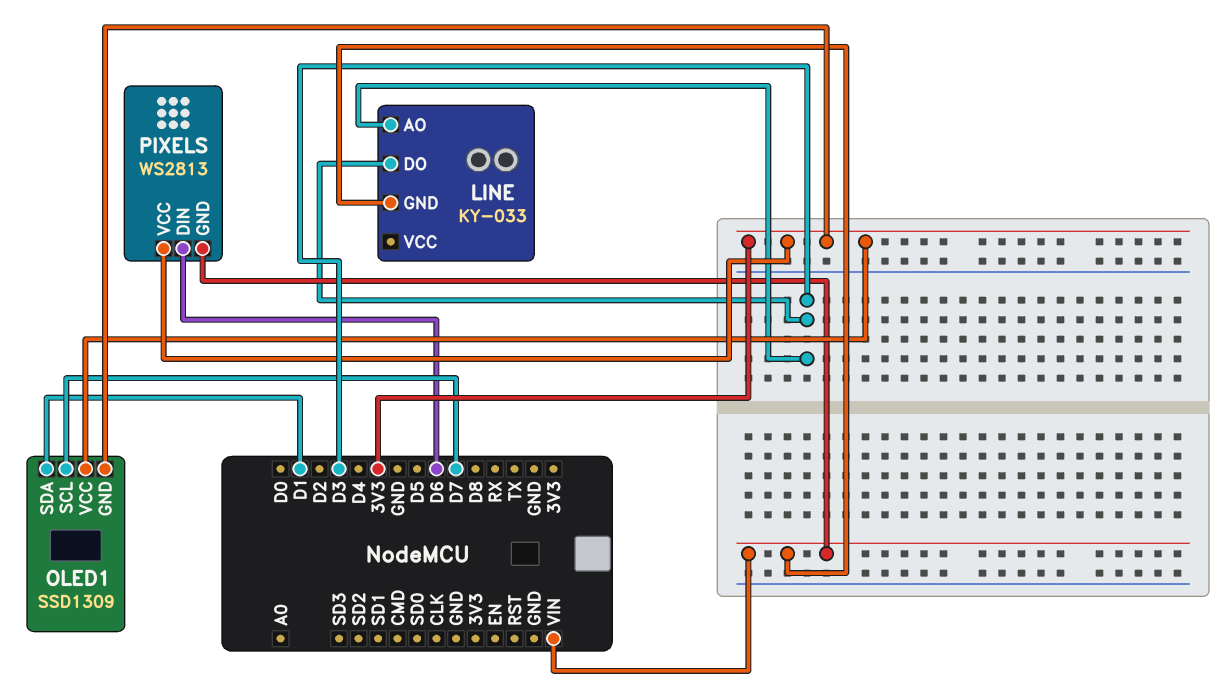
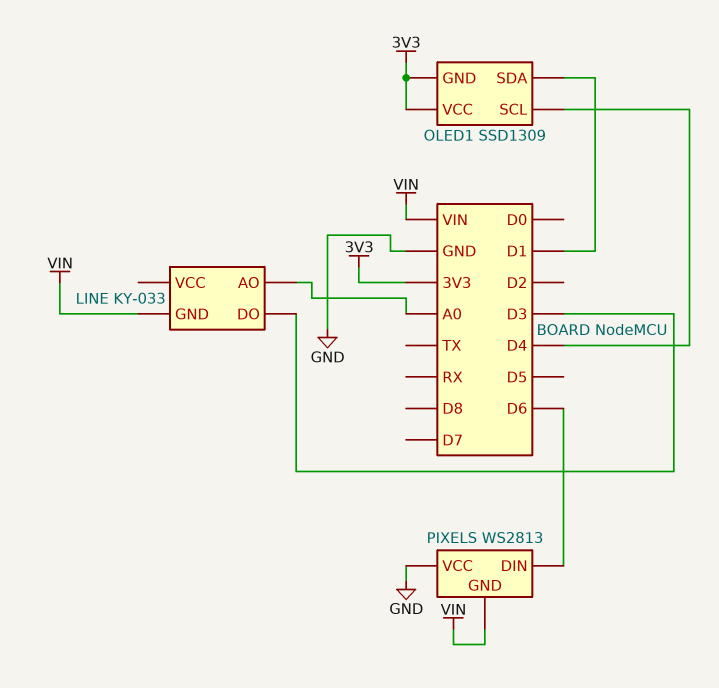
LINE pin AO: D3 -> A0
OLED1 pin SCL: D7 -> D4
PIXELS pin VCC: 3V3 -> GND

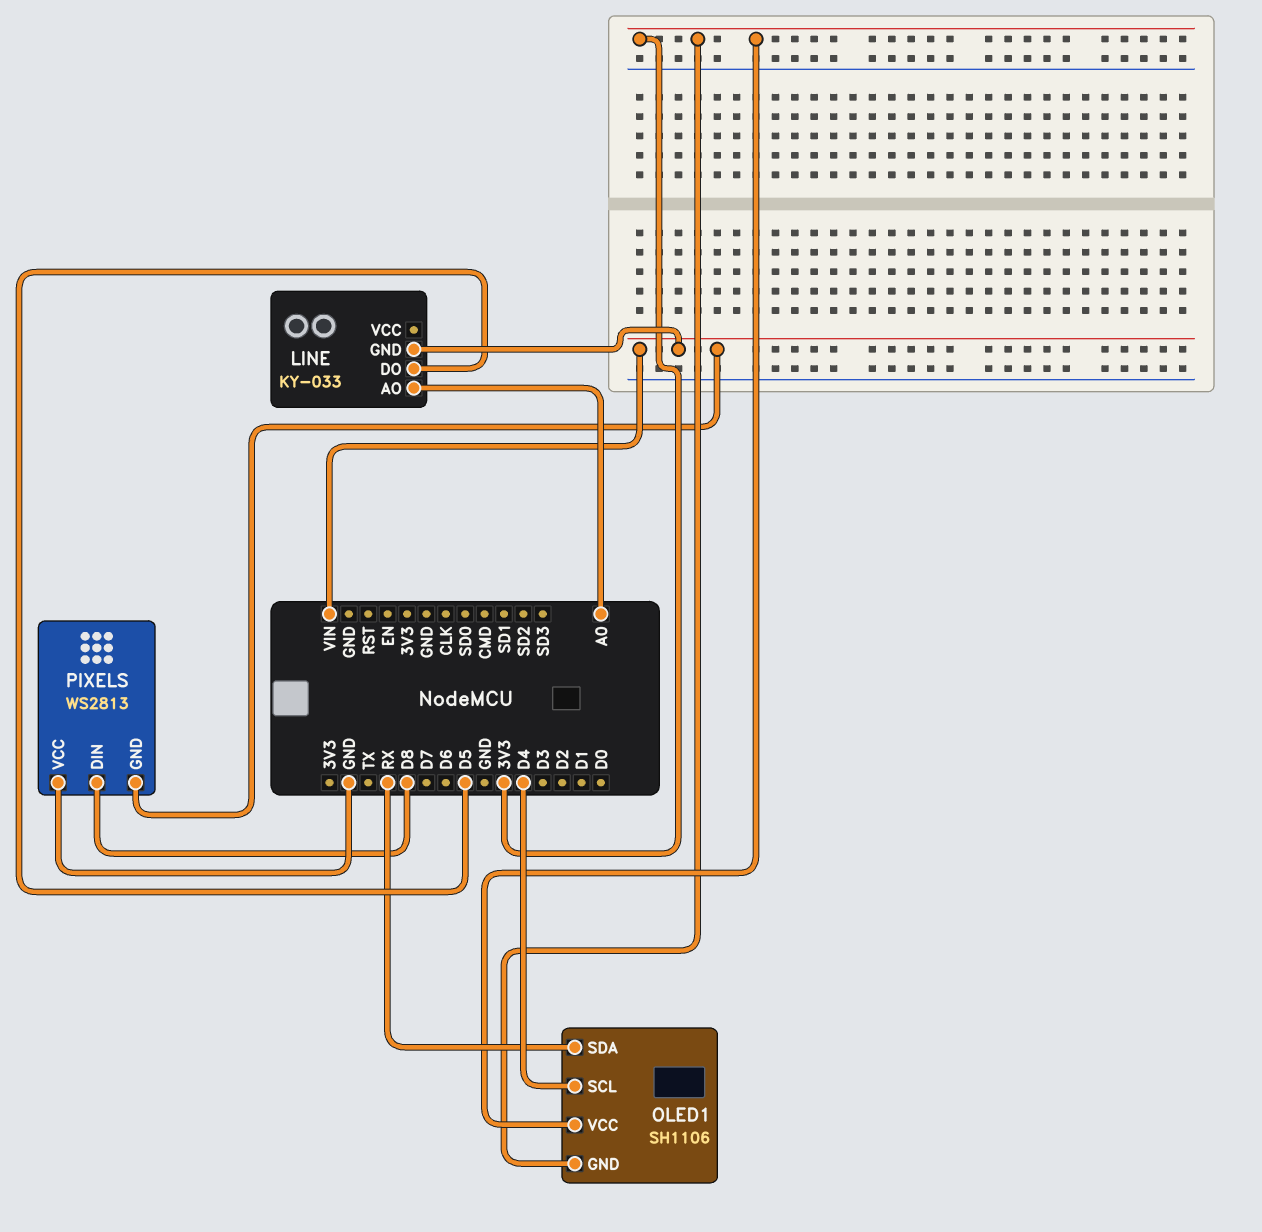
LINE pin DO: D3 -> D5
OLED1: SSD1309 -> SH1106
OLED1 pin SDA: D1 -> RX
PIXELS pin DIN: D6 -> D8

